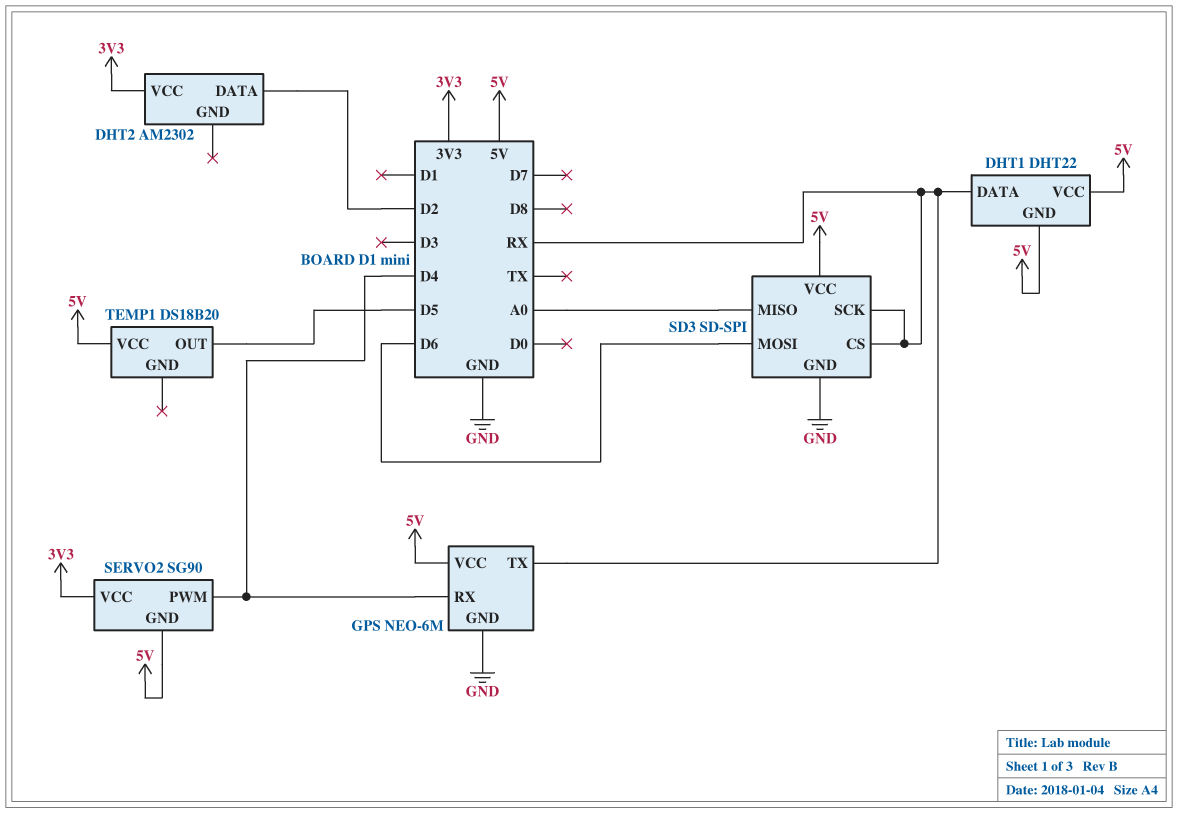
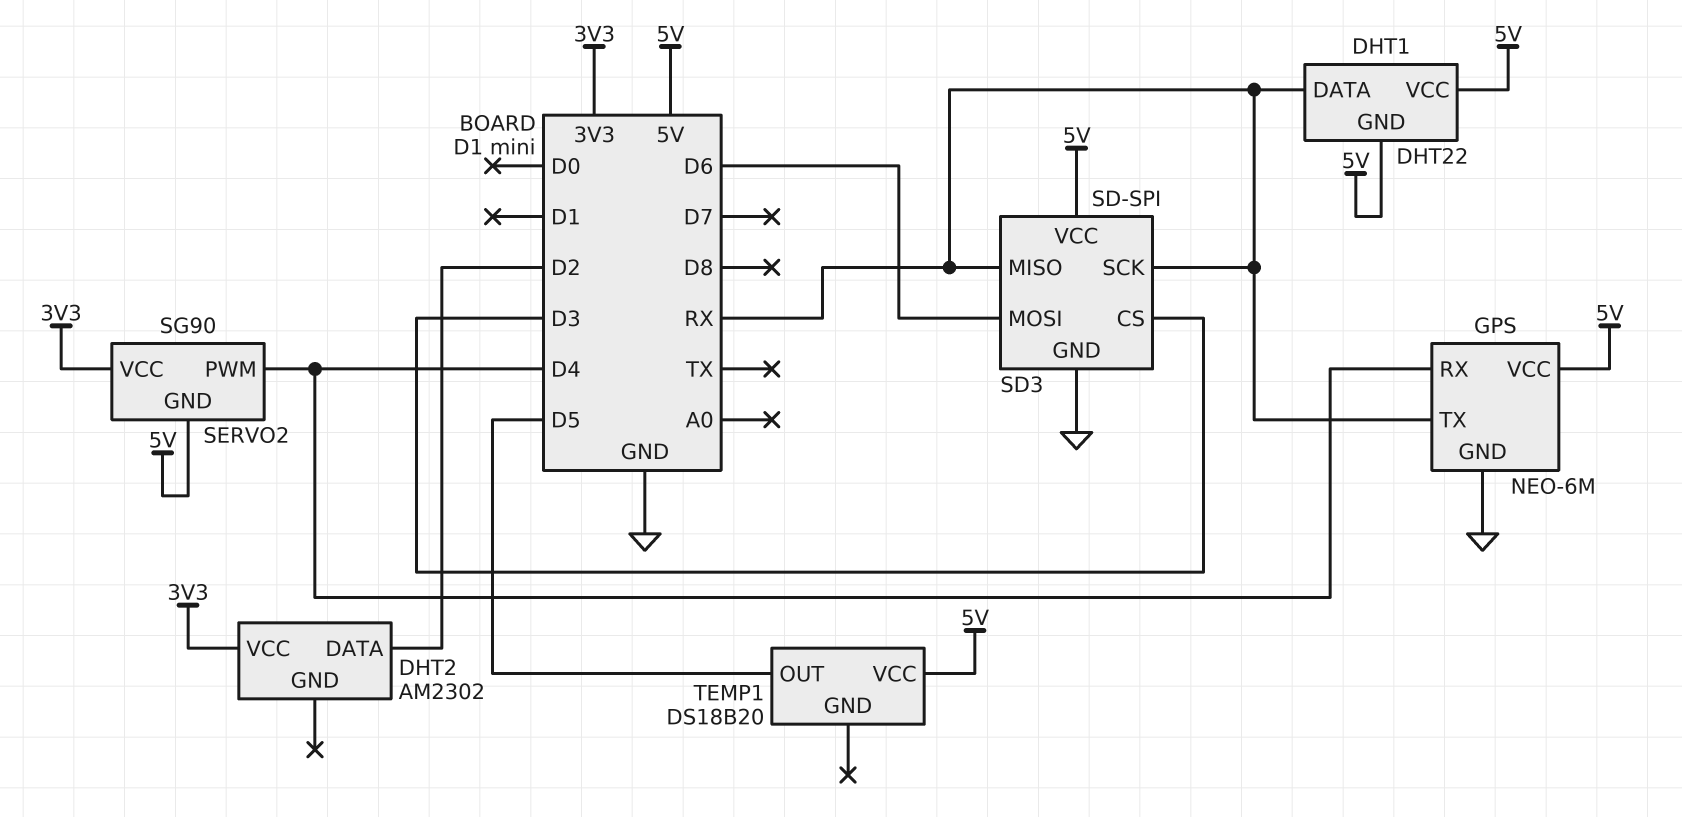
SD3 pin CS: RX -> D3
SD3 pin MISO: A0 -> RX

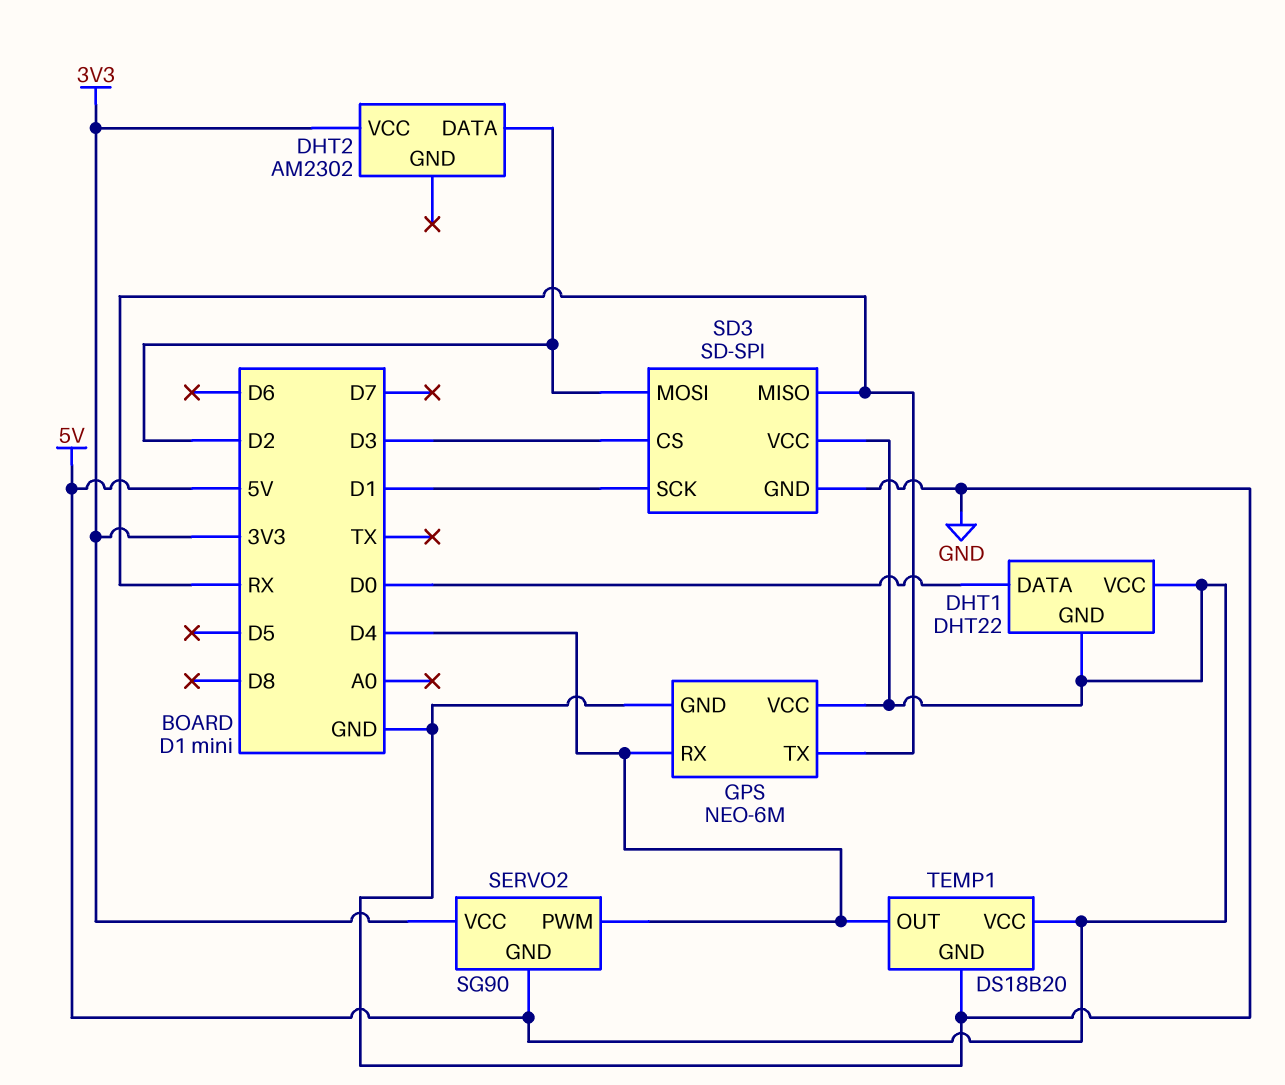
DHT1 pin DATA: RX -> D0
SD3 pin MOSI: D6 -> D2
SD3 pin SCK: RX -> D1
TEMP1 pin GND: none -> GND
TEMP1 pin OUT: D5 -> D4

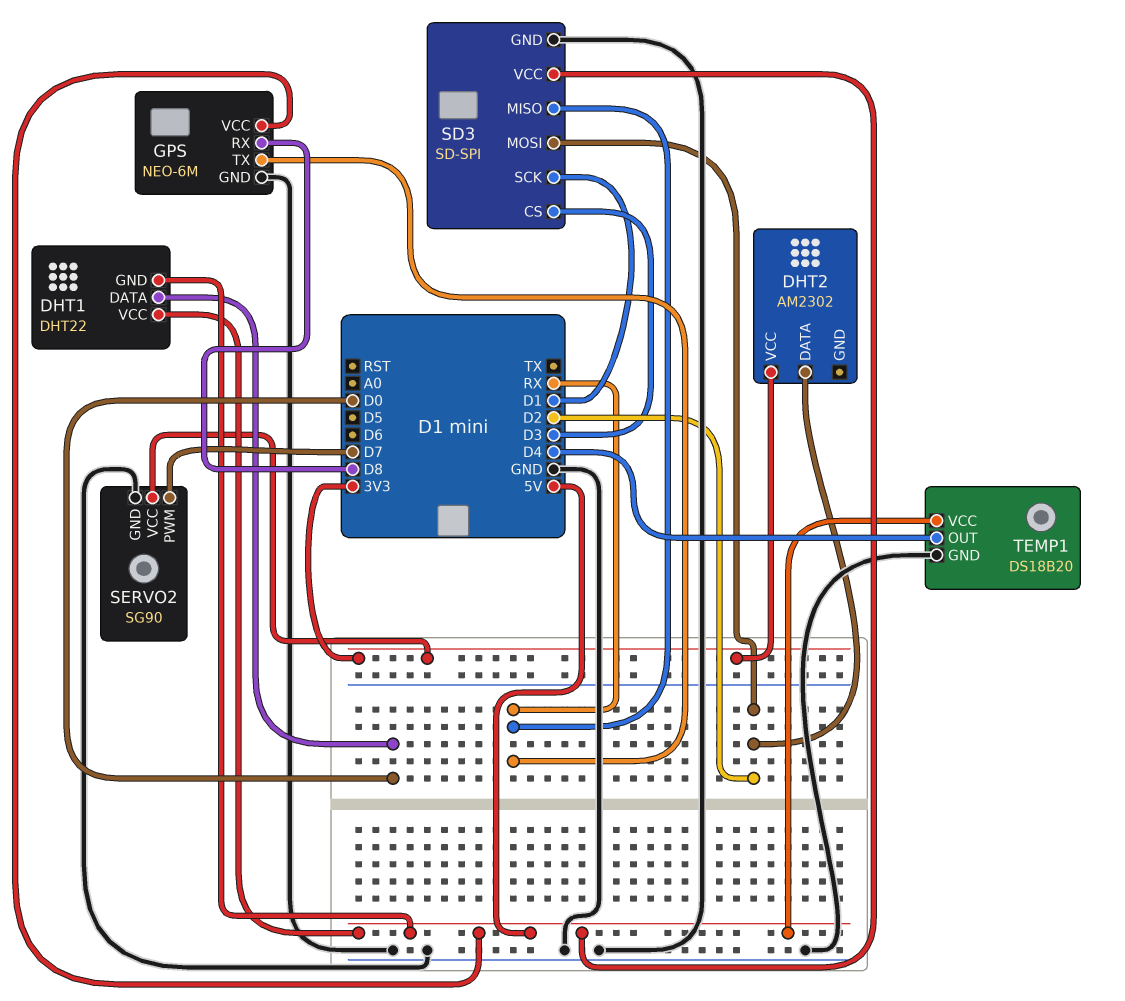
GPS pin RX: D4 -> D8
SERVO2 pin GND: 5V -> GND
SERVO2 pin PWM: D4 -> D7

